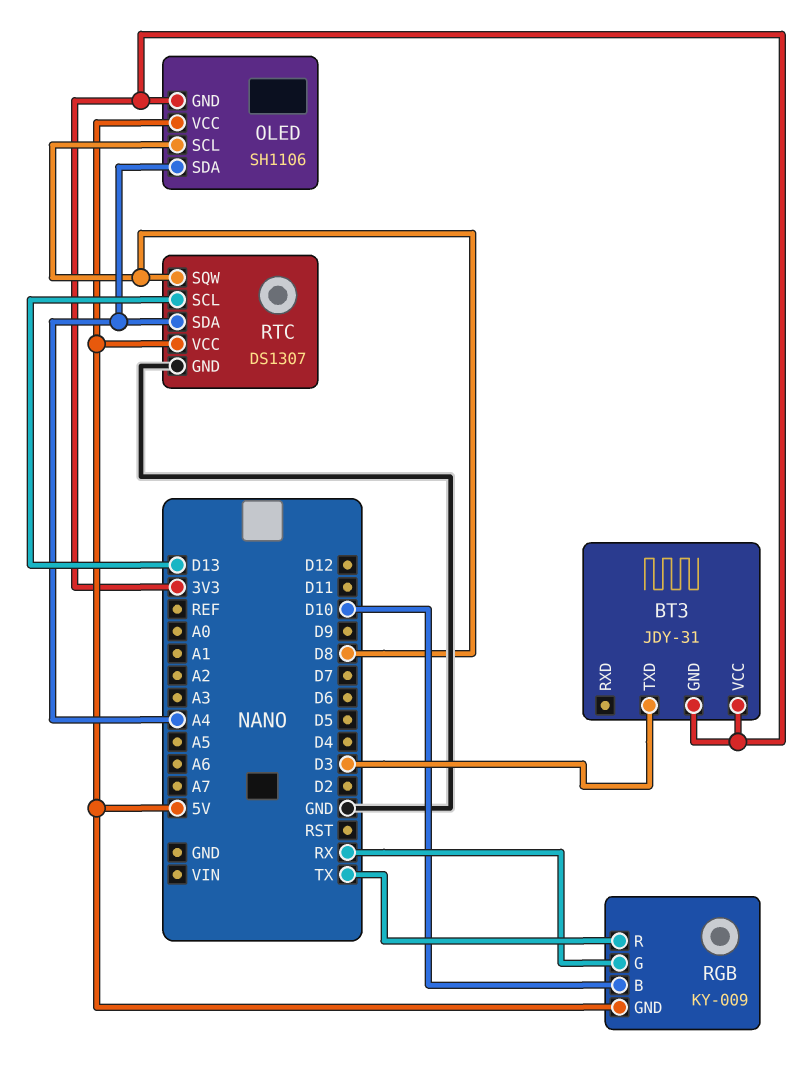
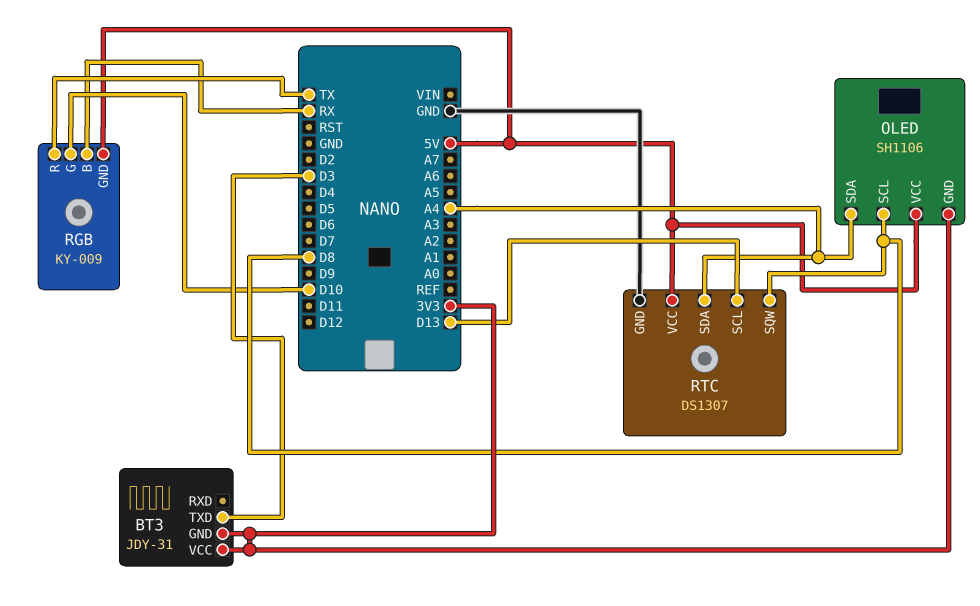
RGB pin B: D10 -> RX
RGB pin G: RX -> D10

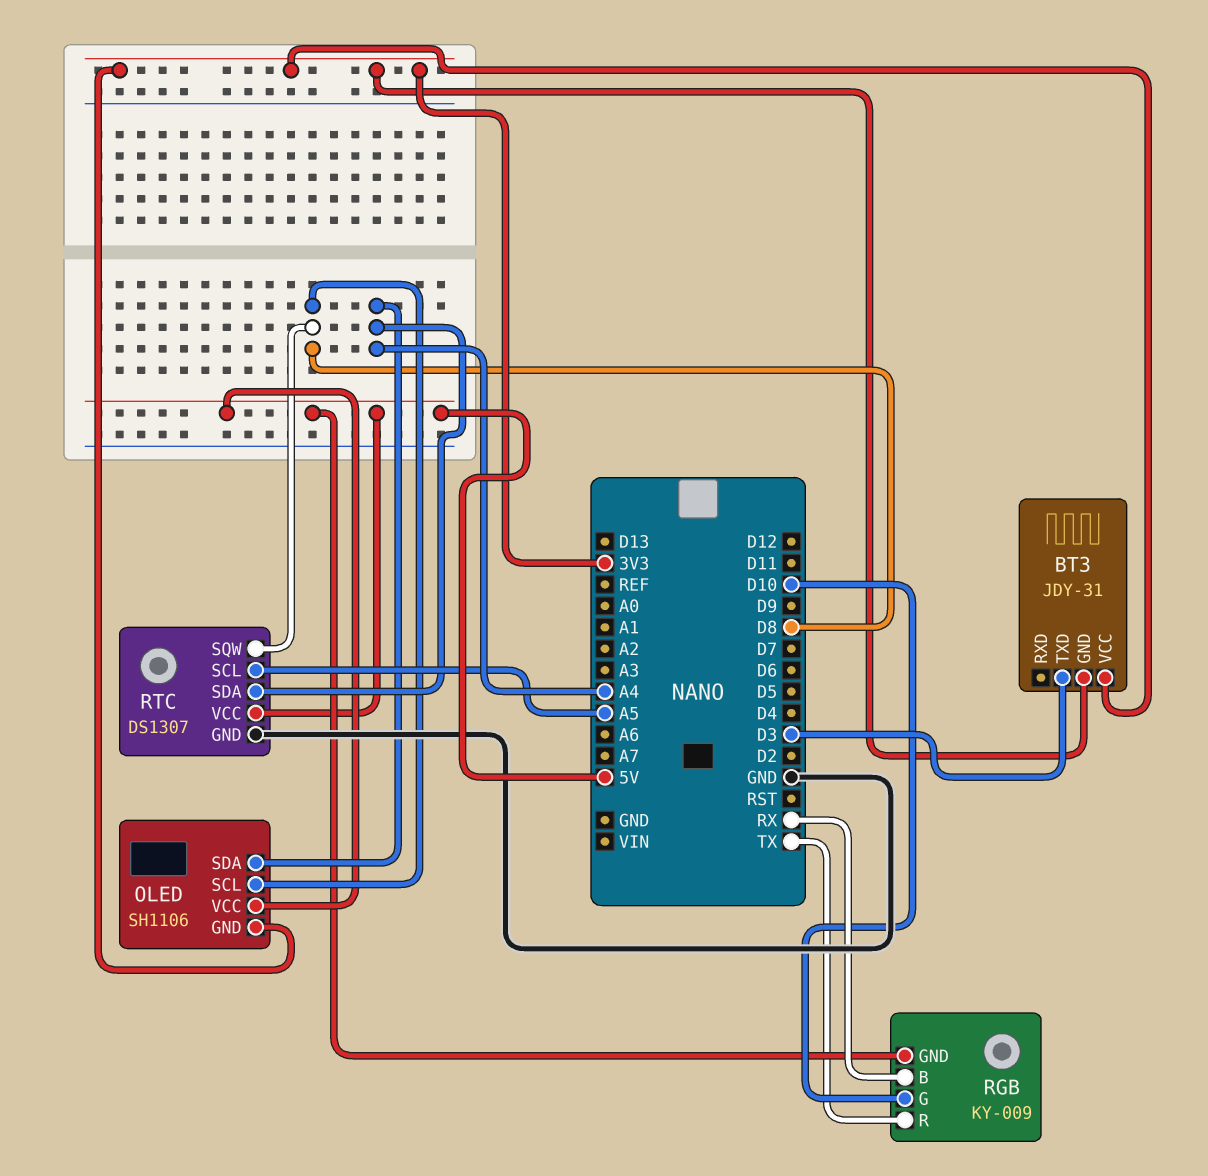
RTC pin SCL: D13 -> A5

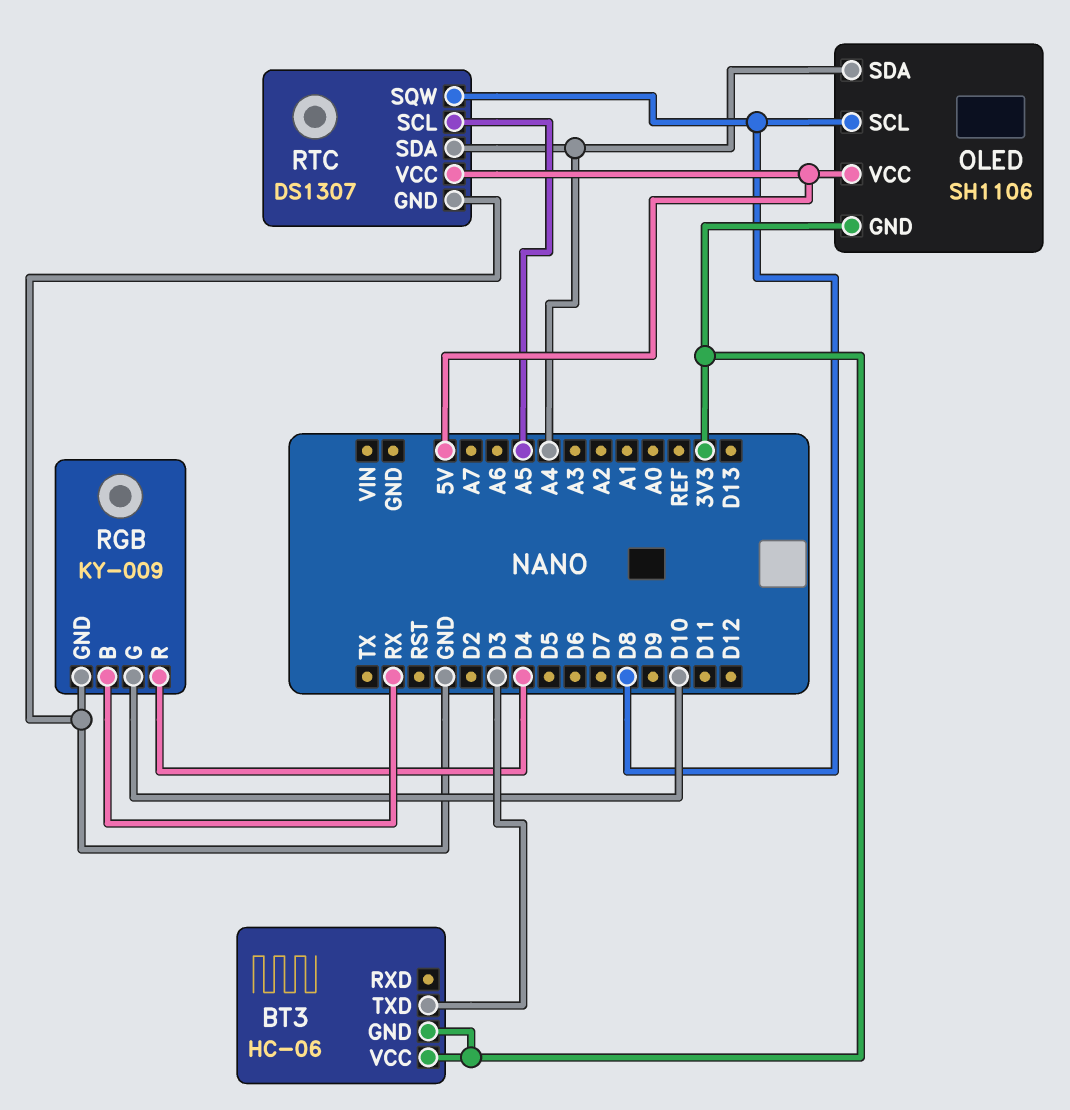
BT3: JDY-31 -> HC-06
RGB pin GND: 5V -> GND
RGB pin R: TX -> D4

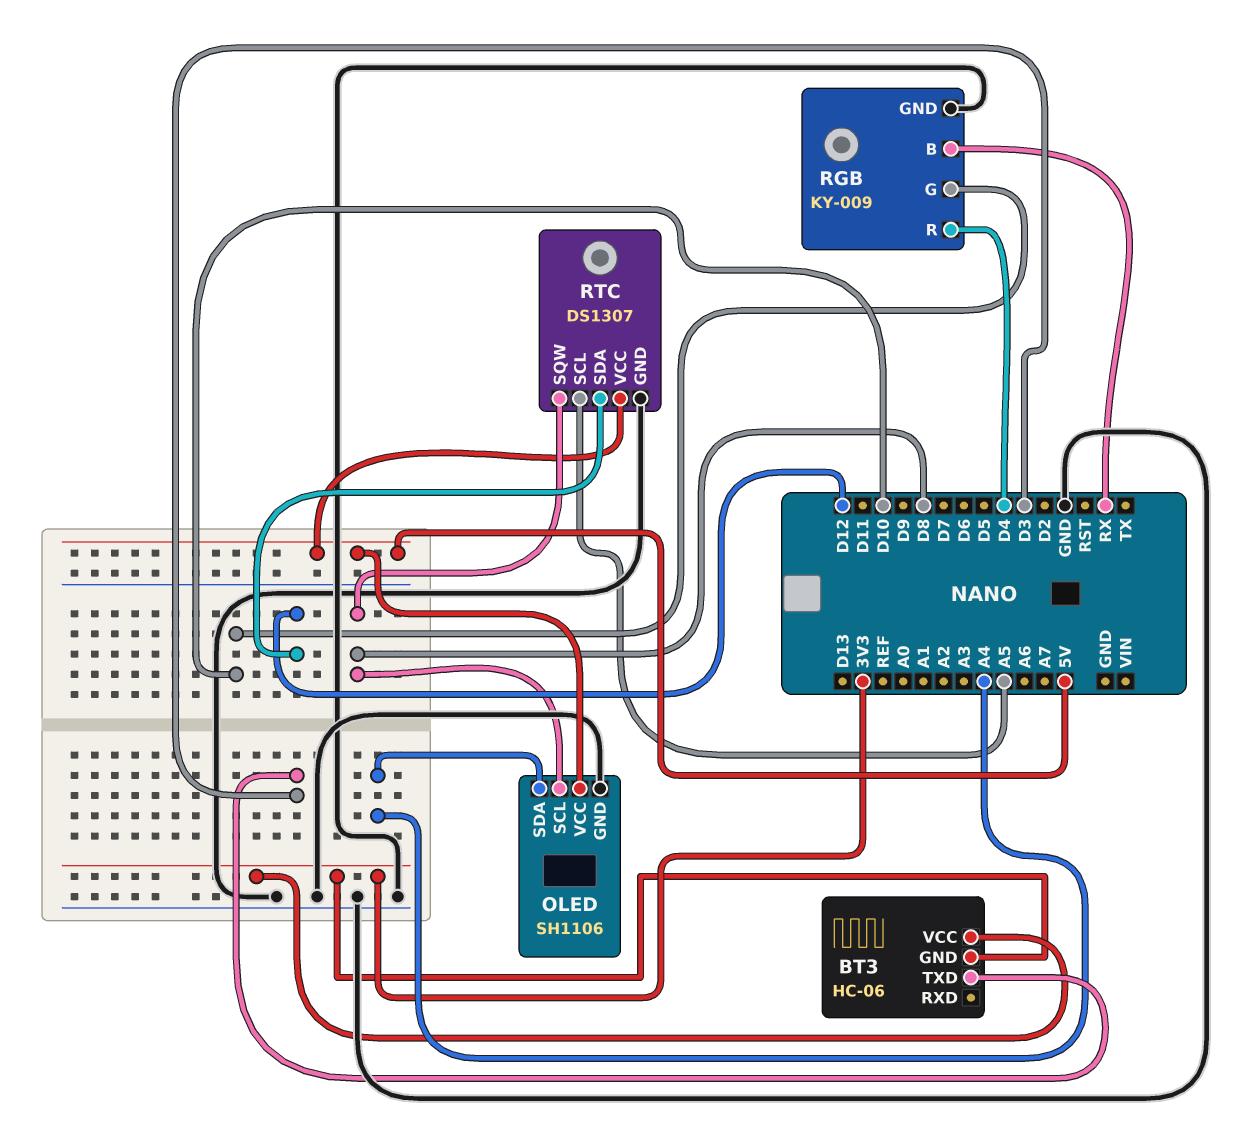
OLED pin GND: 3V3 -> GND
RTC pin SDA: A4 -> D12

